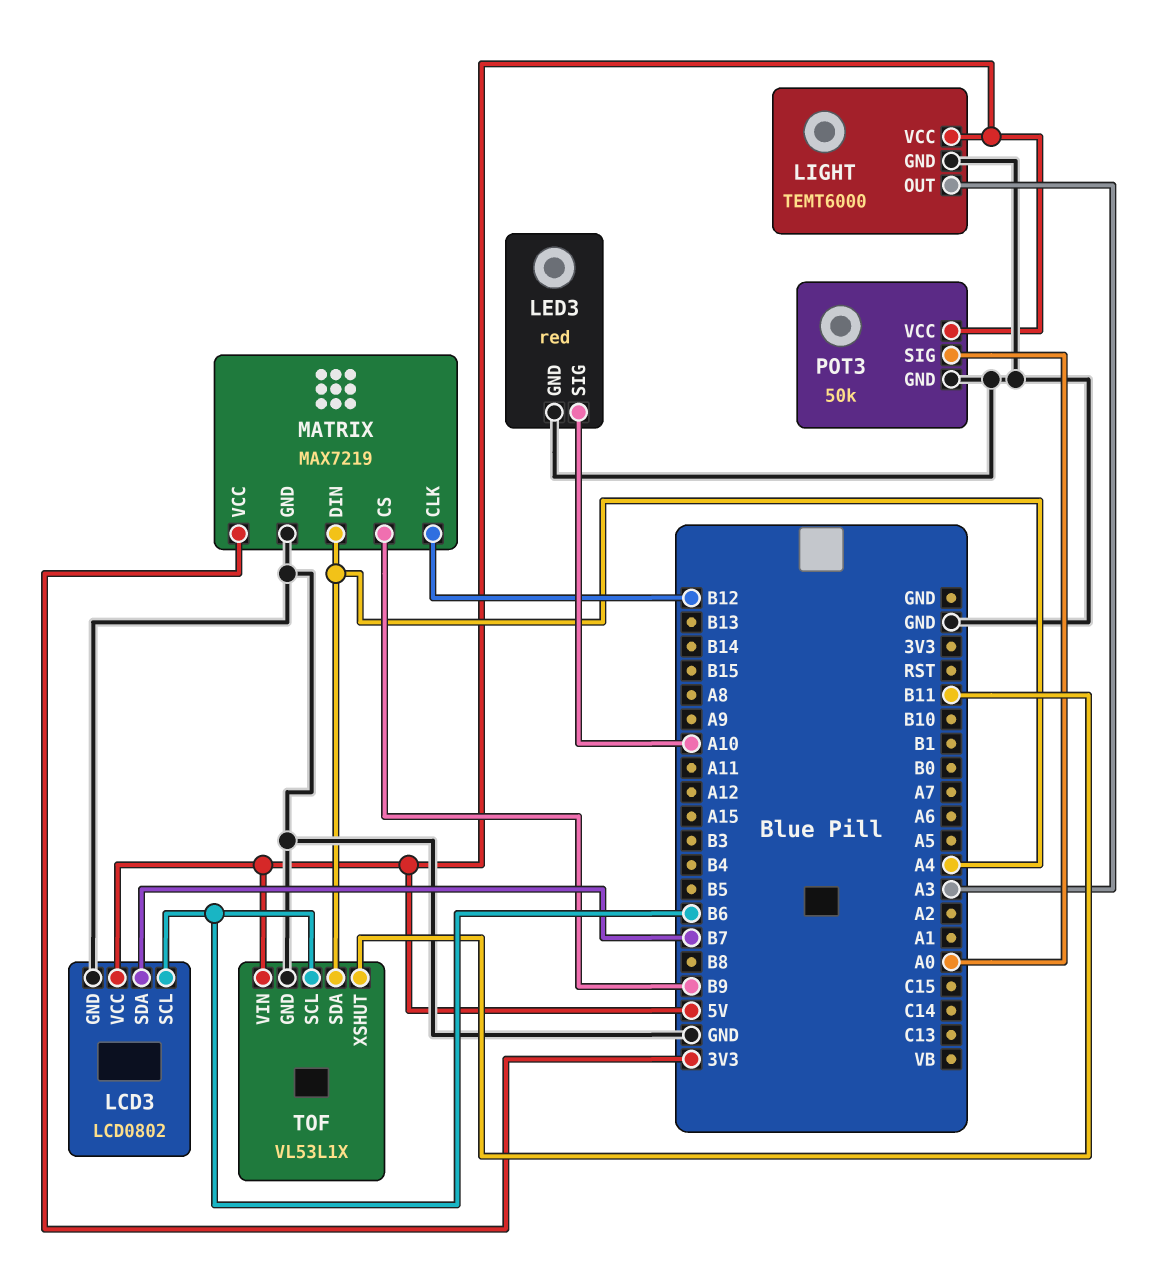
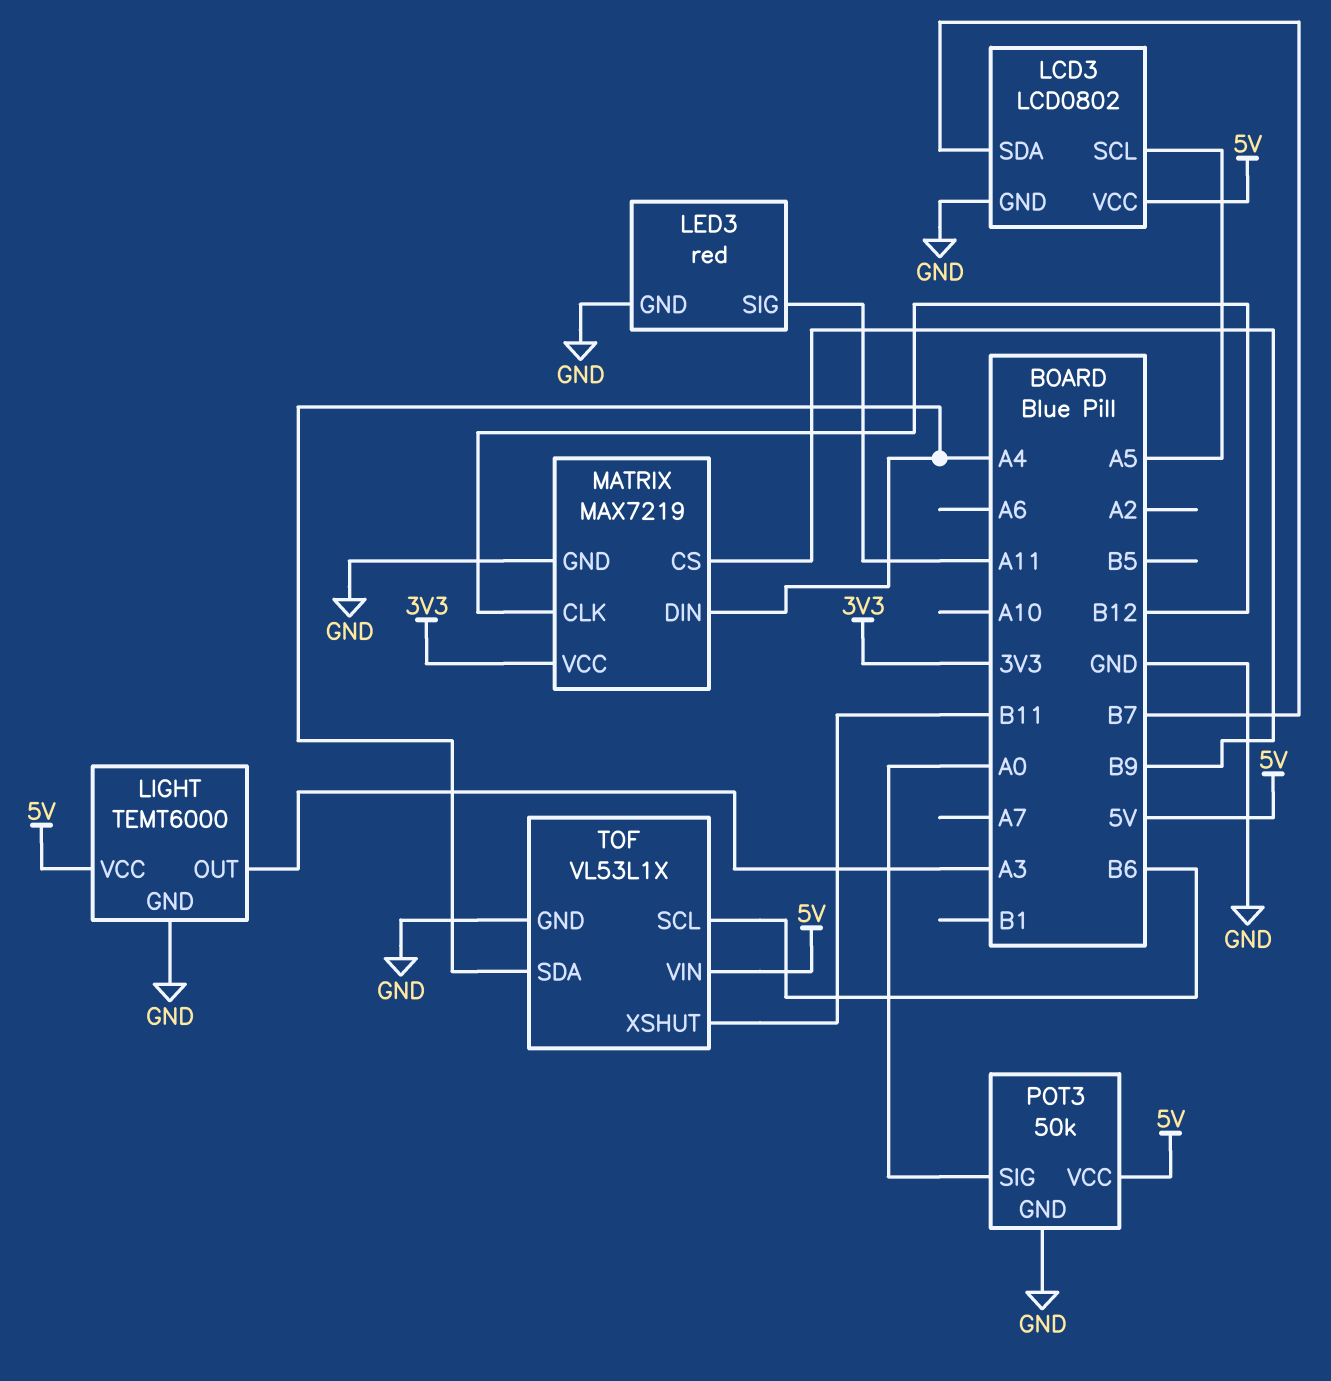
LCD3 pin SCL: B6 -> A5
LED3 pin SIG: A10 -> A11

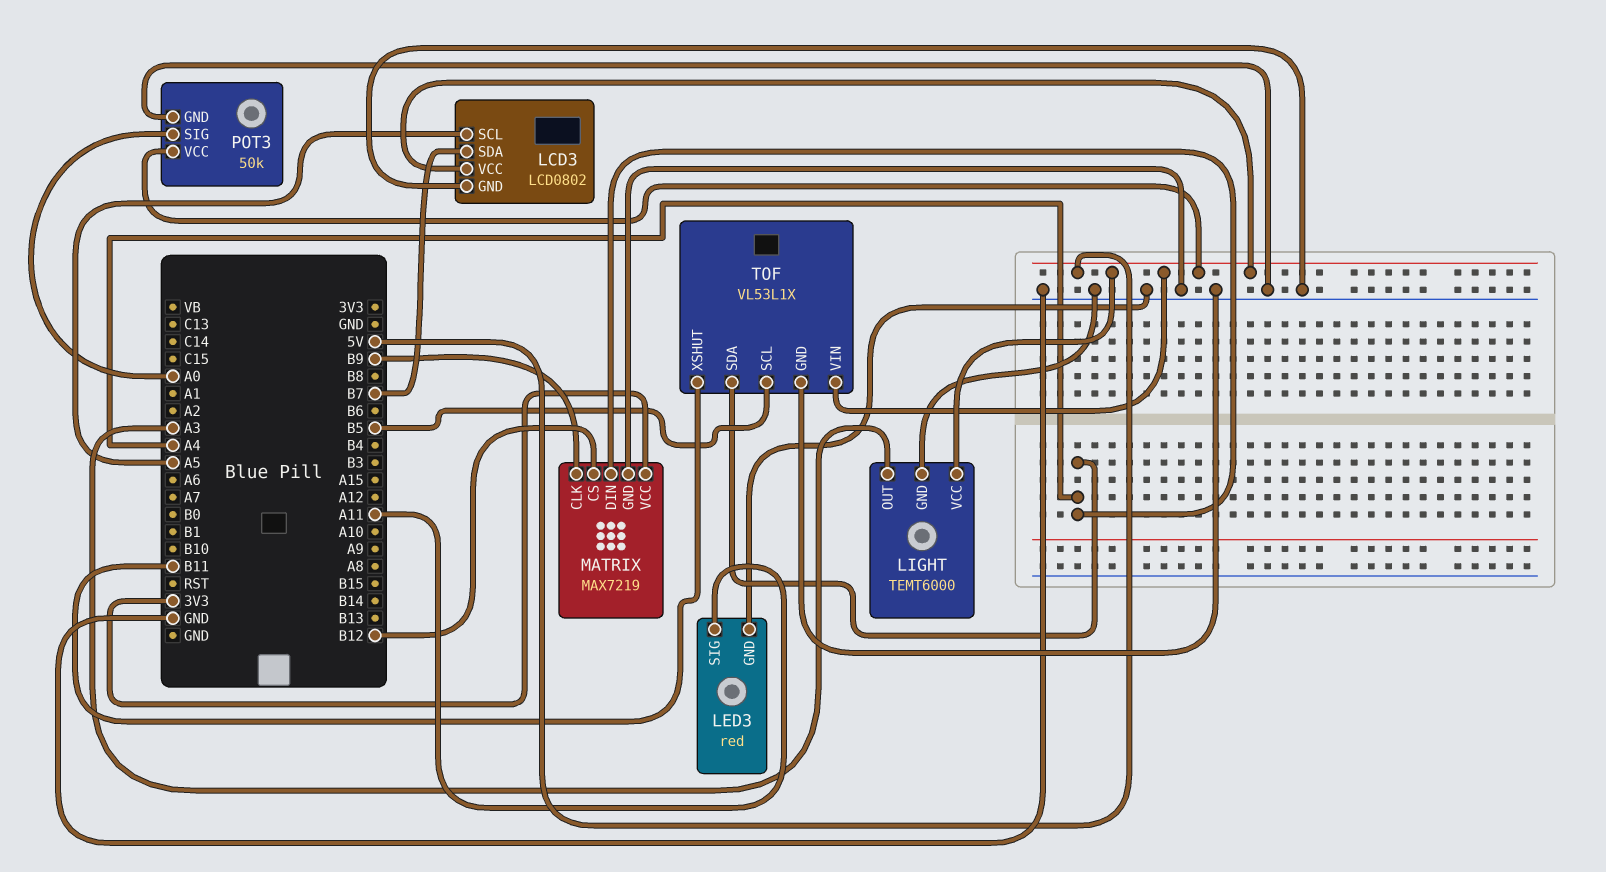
MATRIX pin CLK: B12 -> B9
MATRIX pin CS: B9 -> B12
TOF pin SCL: B6 -> B5

